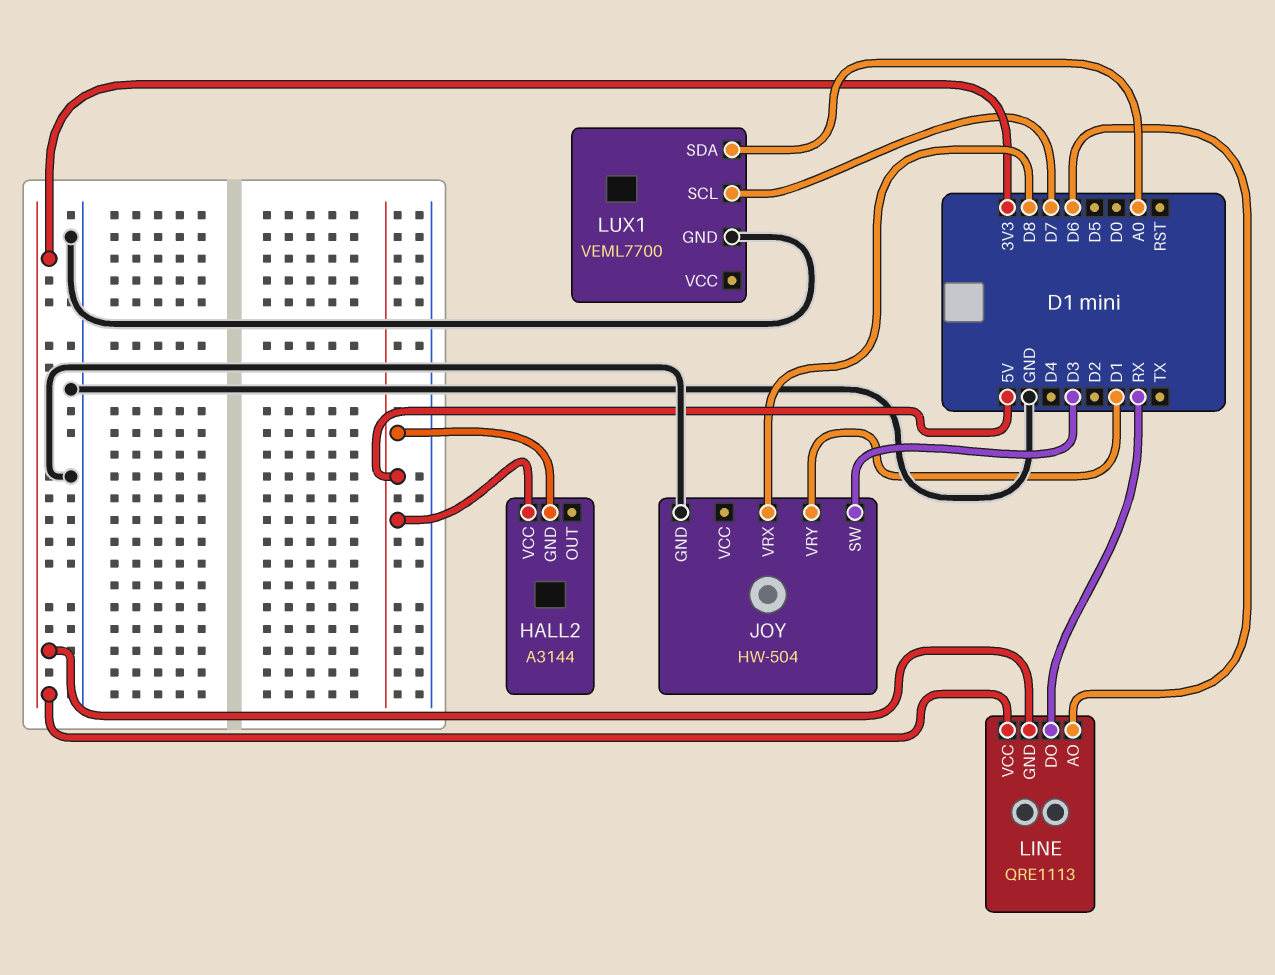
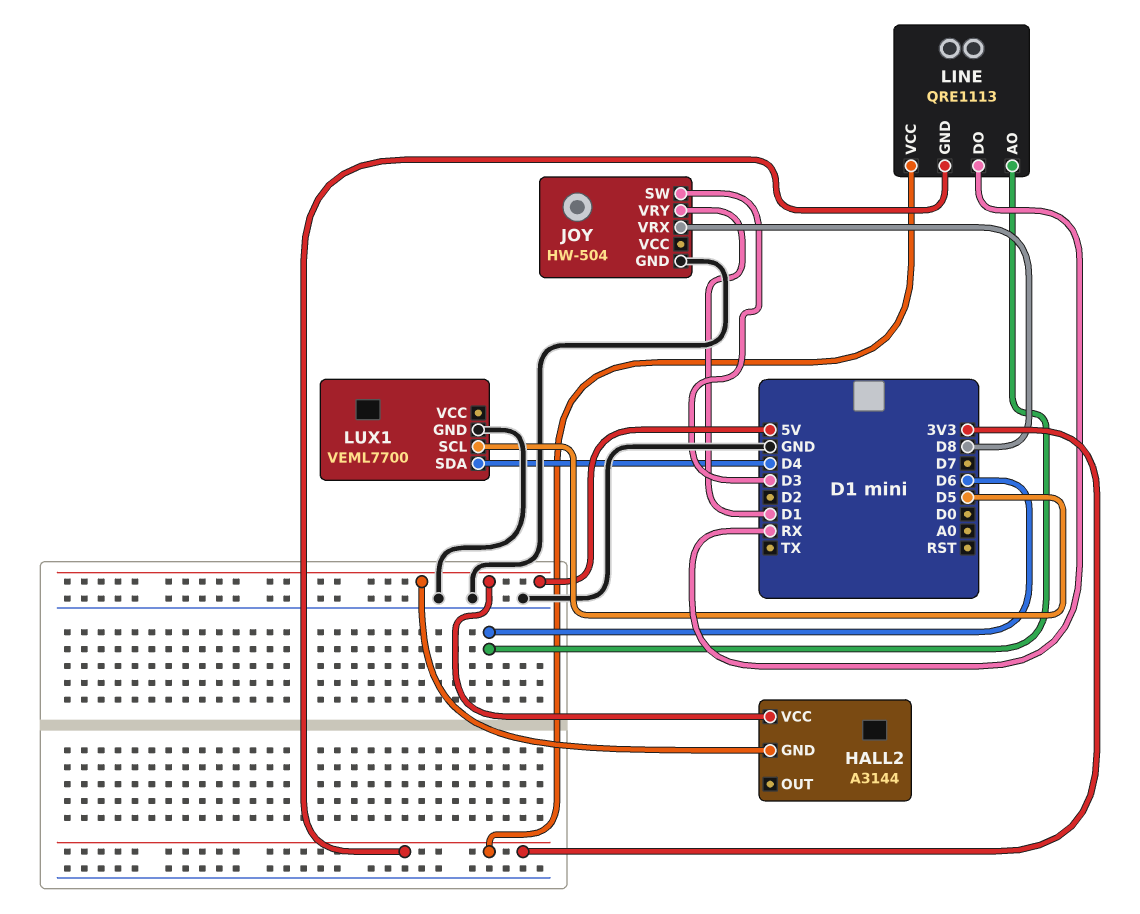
LUX1 pin SCL: D7 -> D5
LUX1 pin SDA: A0 -> D4

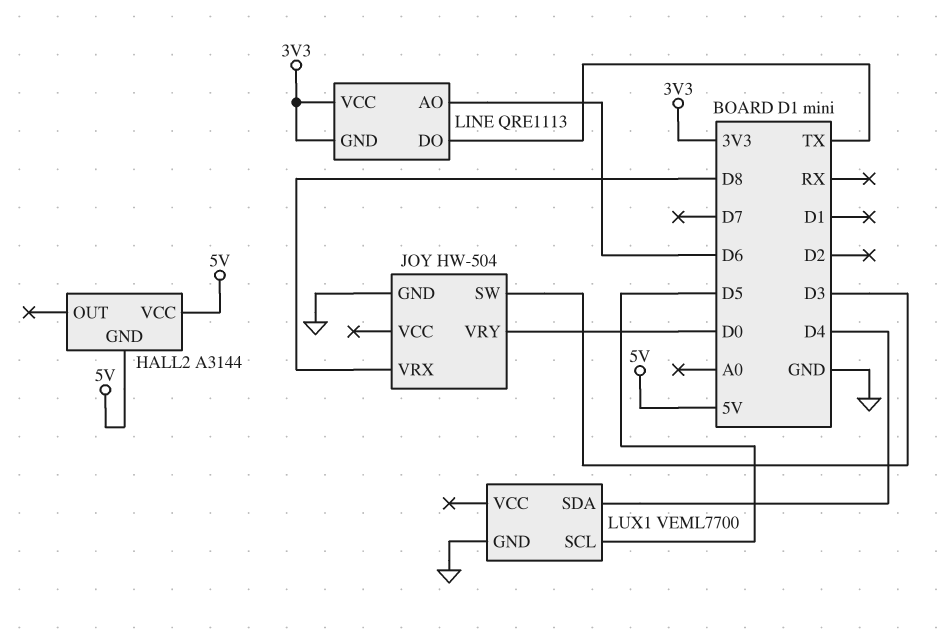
JOY pin VRY: D1 -> D0
LINE pin DO: RX -> TX

